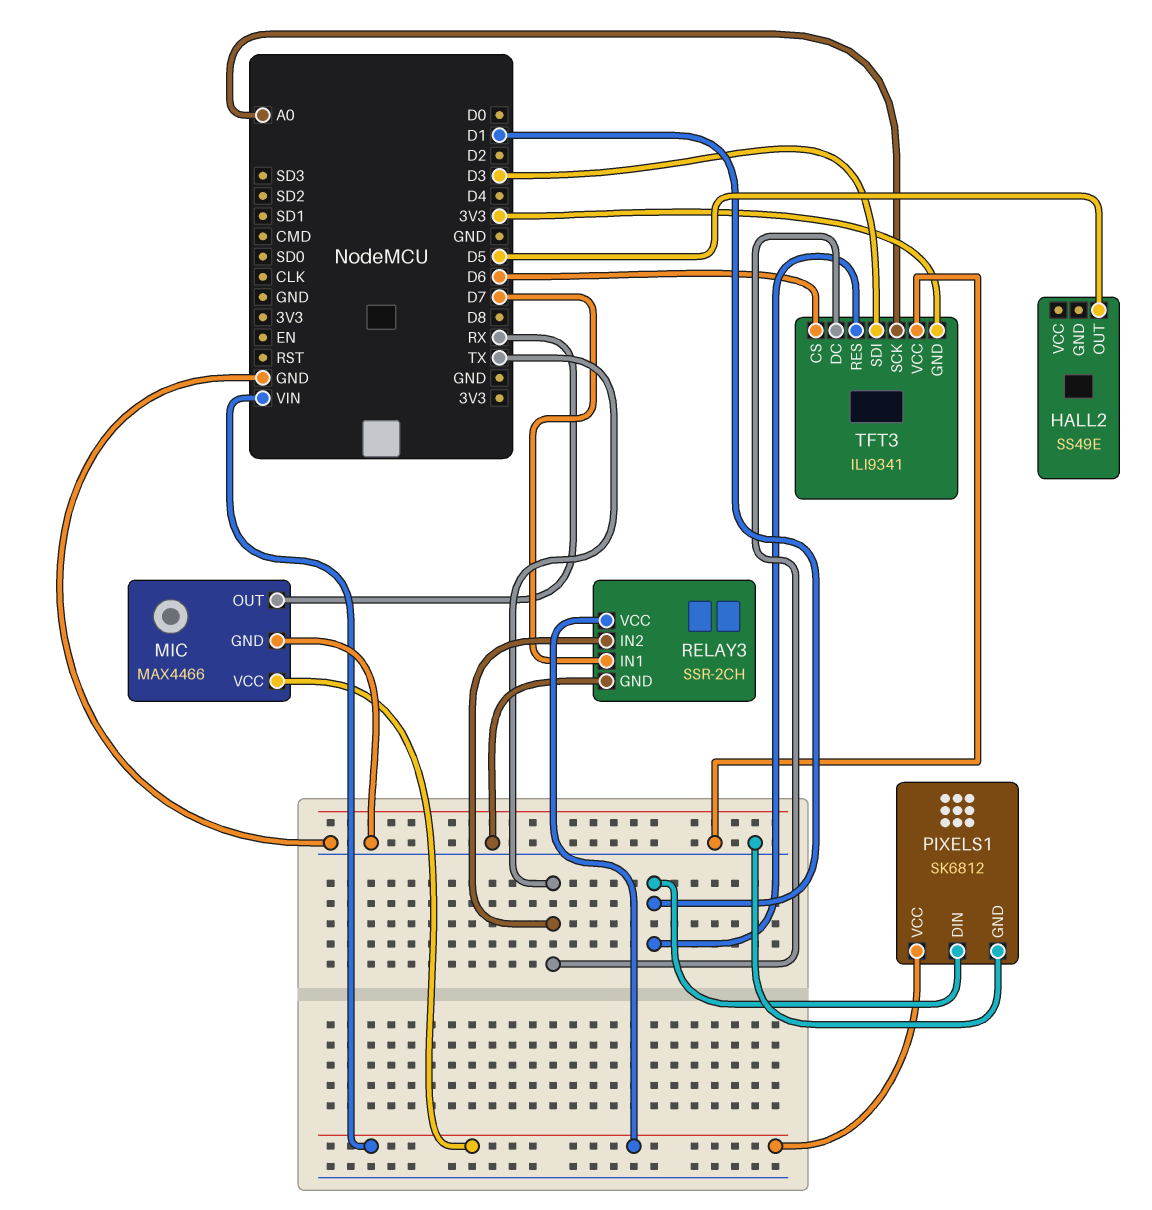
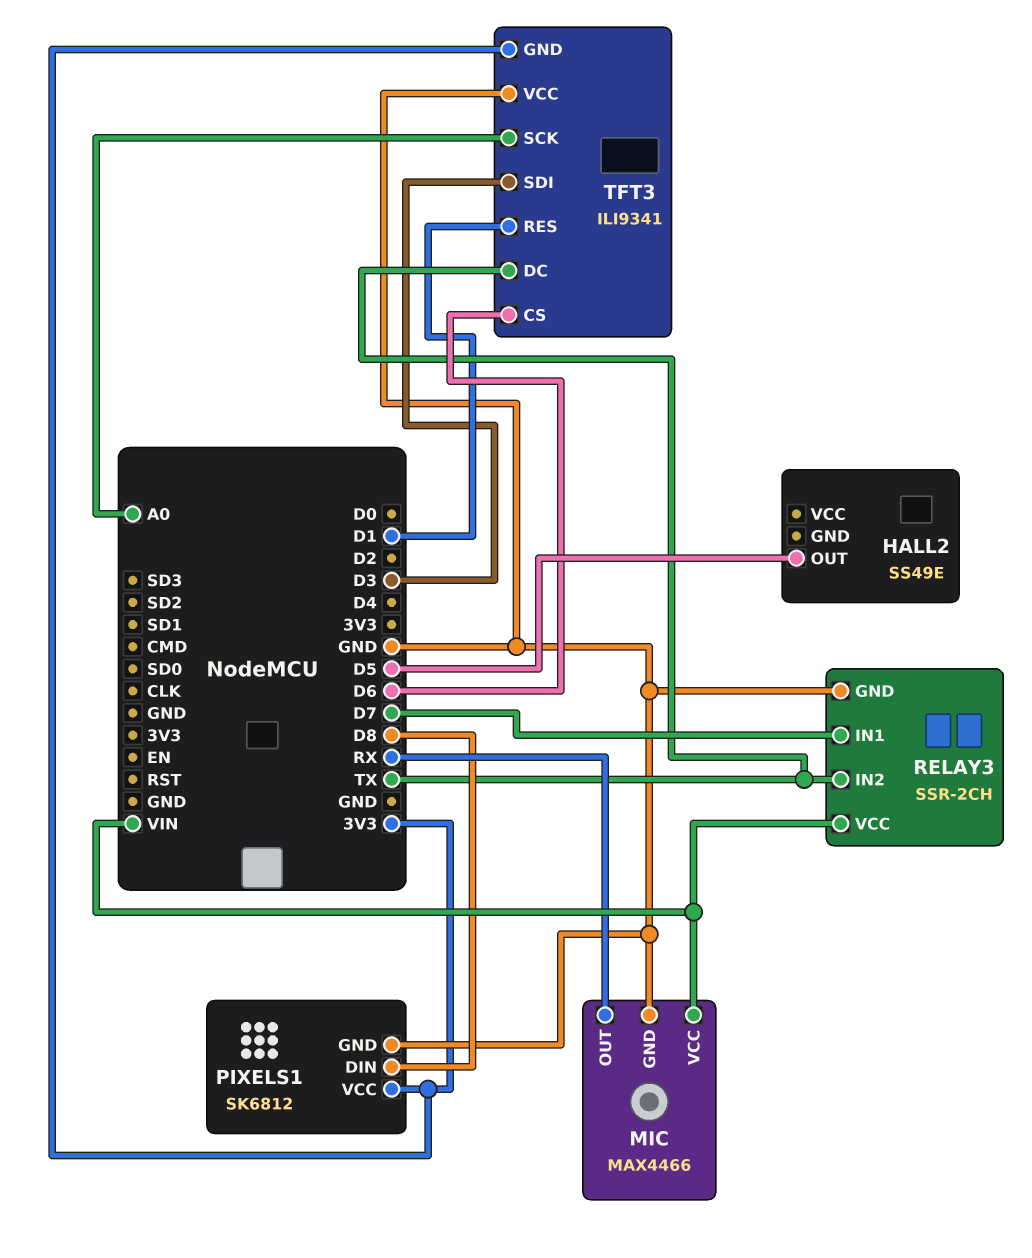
PIXELS1 pin DIN: D1 -> D8
PIXELS1 pin VCC: VIN -> 3V3

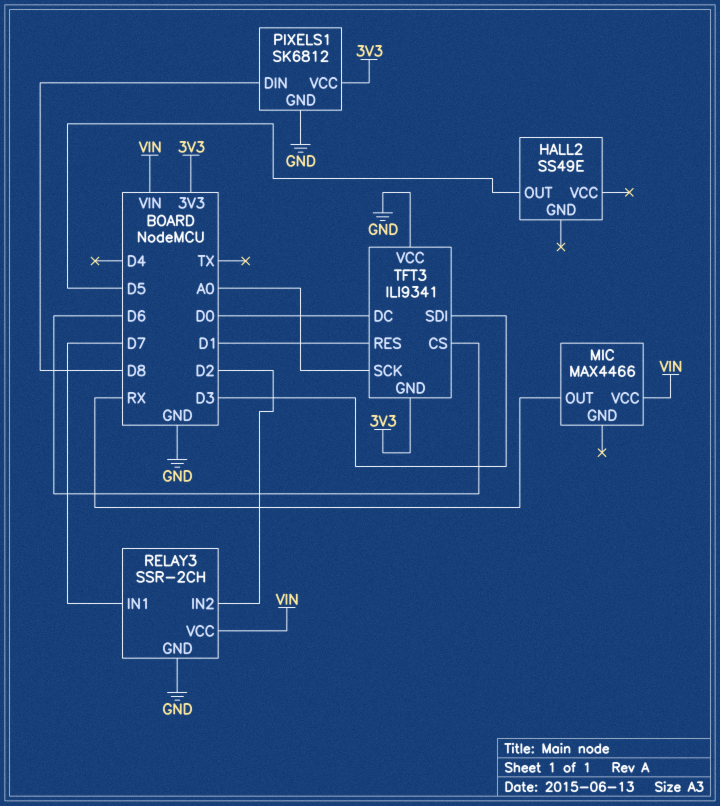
MIC pin GND: GND -> none
RELAY3 pin IN2: TX -> D2
TFT3 pin DC: TX -> D0

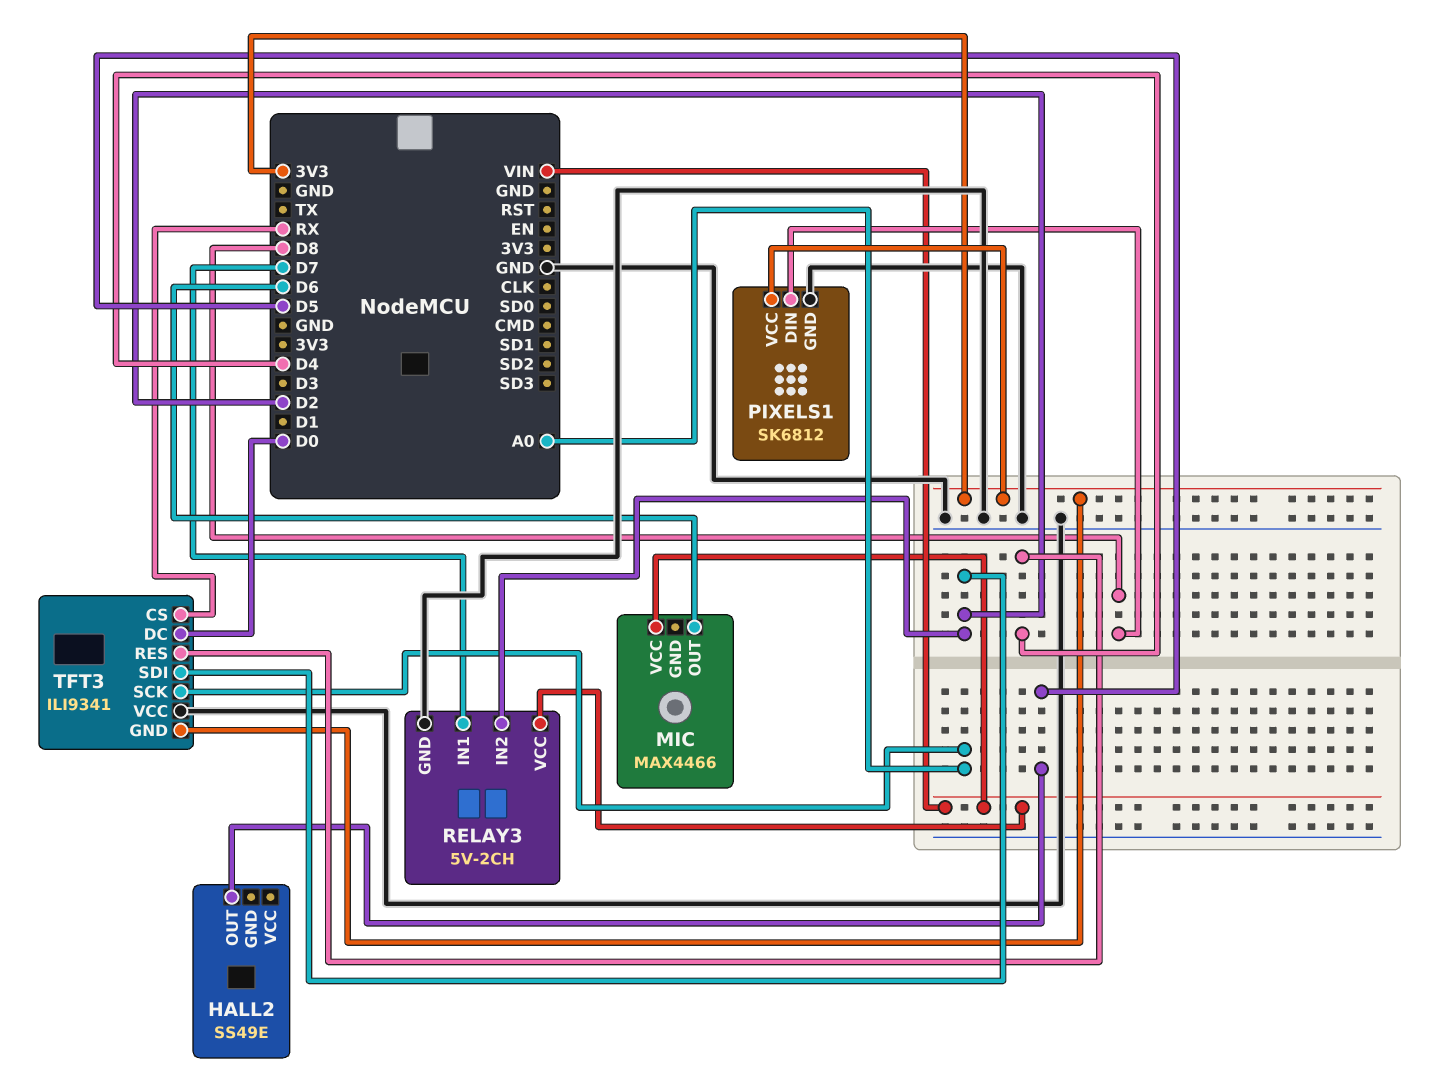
MIC pin OUT: RX -> D6
RELAY3: SSR-2CH -> 5V-2CH
TFT3 pin CS: D6 -> RX
TFT3 pin RES: D1 -> D4
TFT3 pin SDI: D3 -> D2

